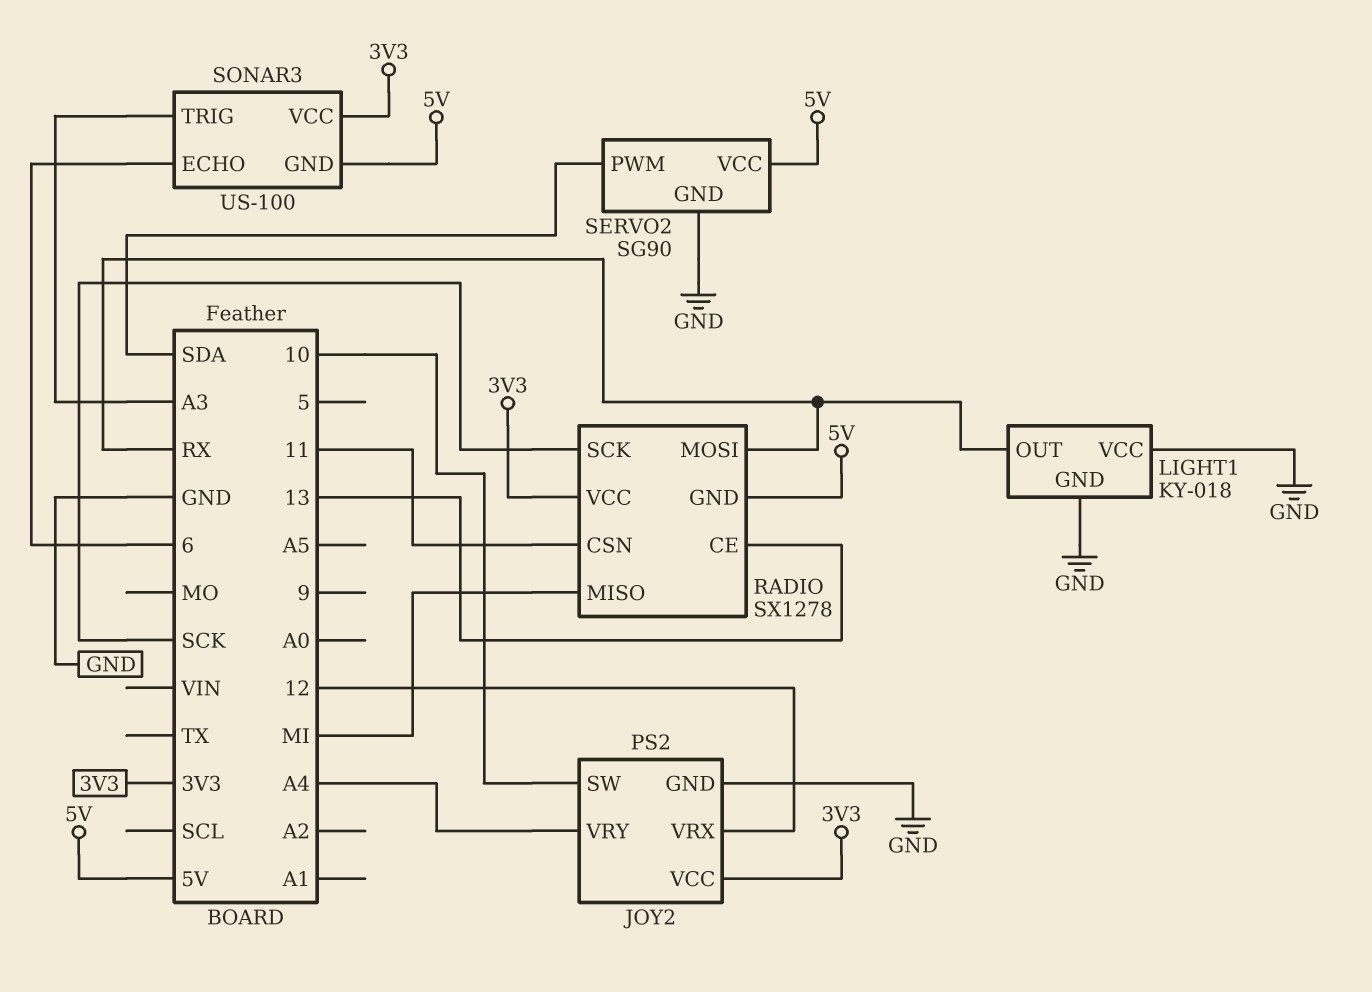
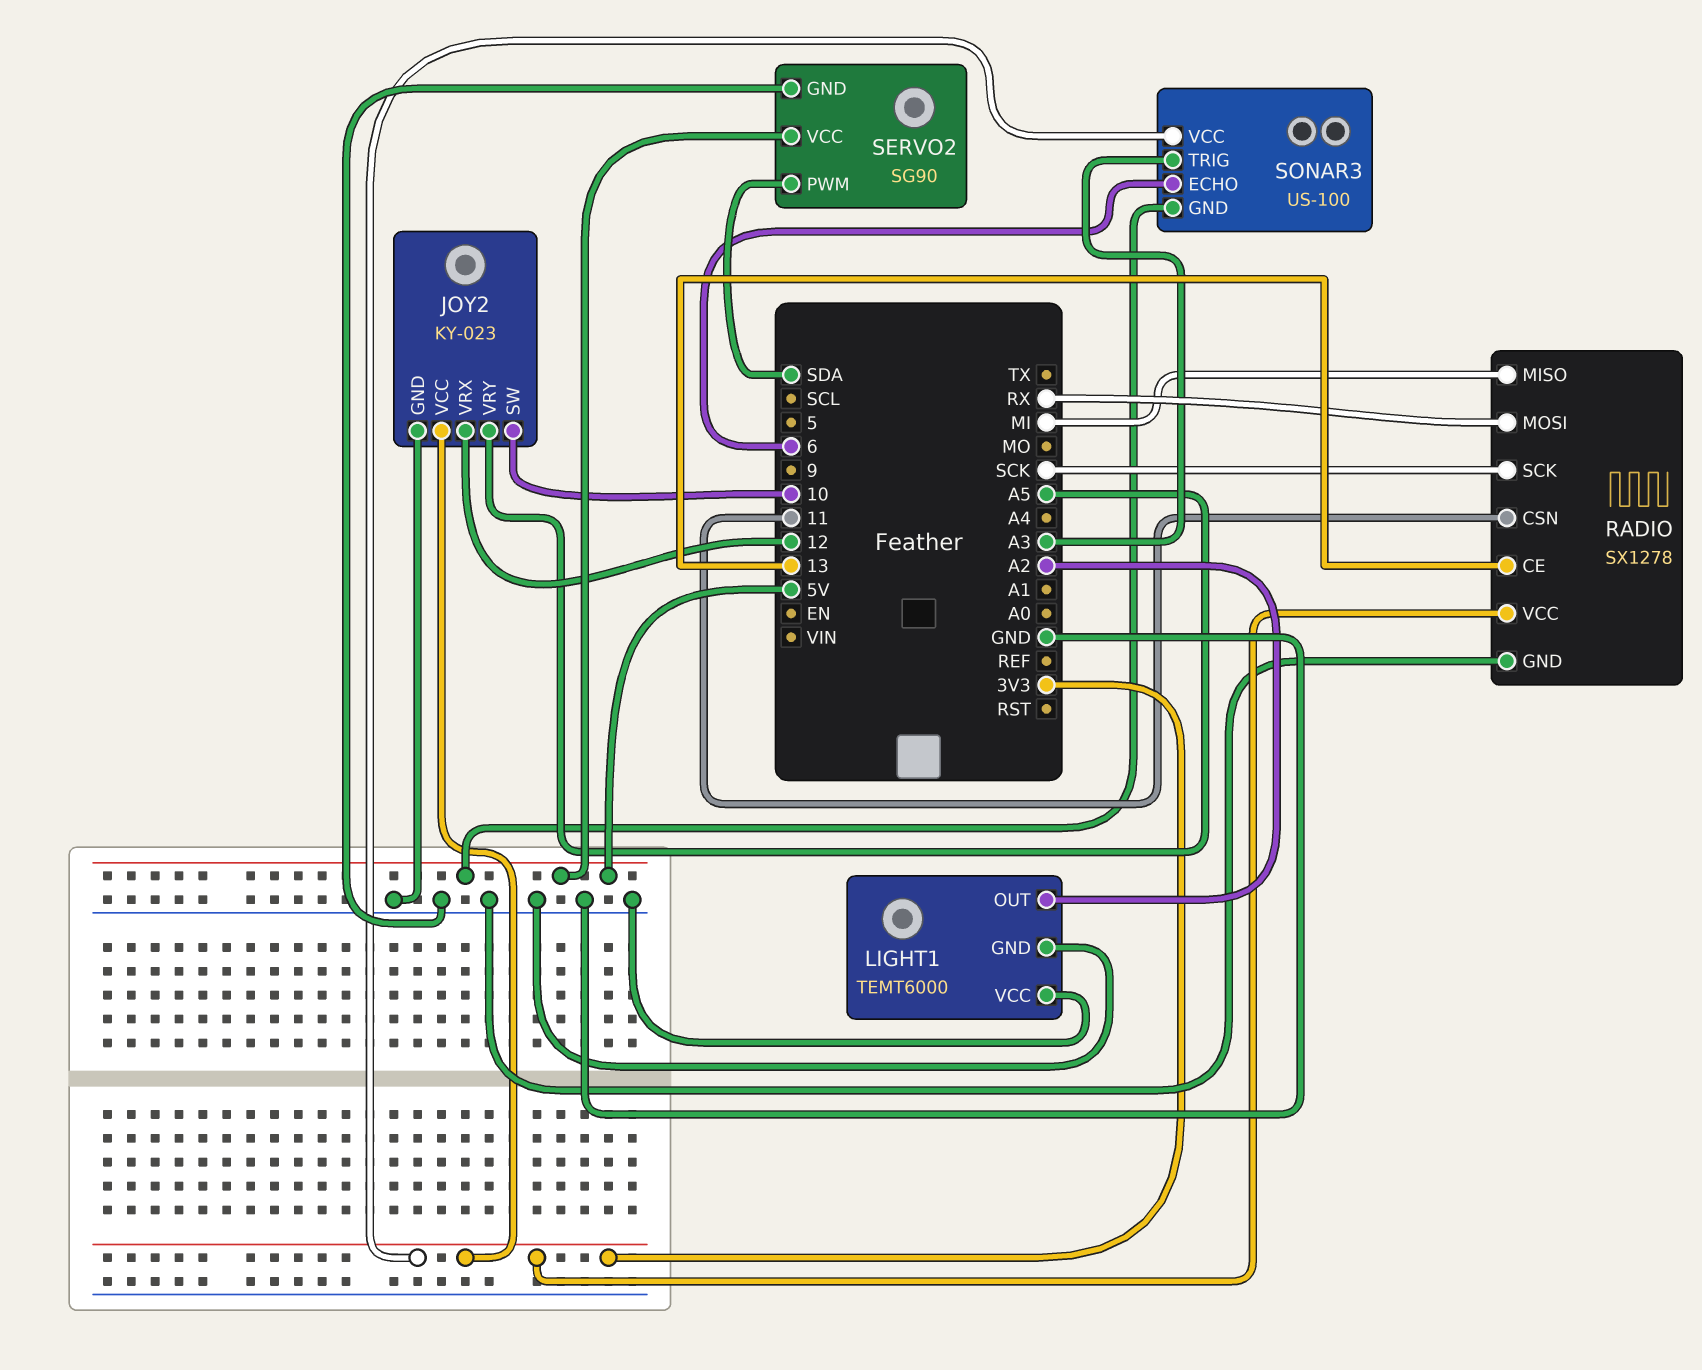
JOY2: PS2 -> KY-023
JOY2 pin VRY: A4 -> A5
LIGHT1: KY-018 -> TEMT6000
LIGHT1 pin OUT: RX -> A2
RADIO pin GND: 5V -> GND

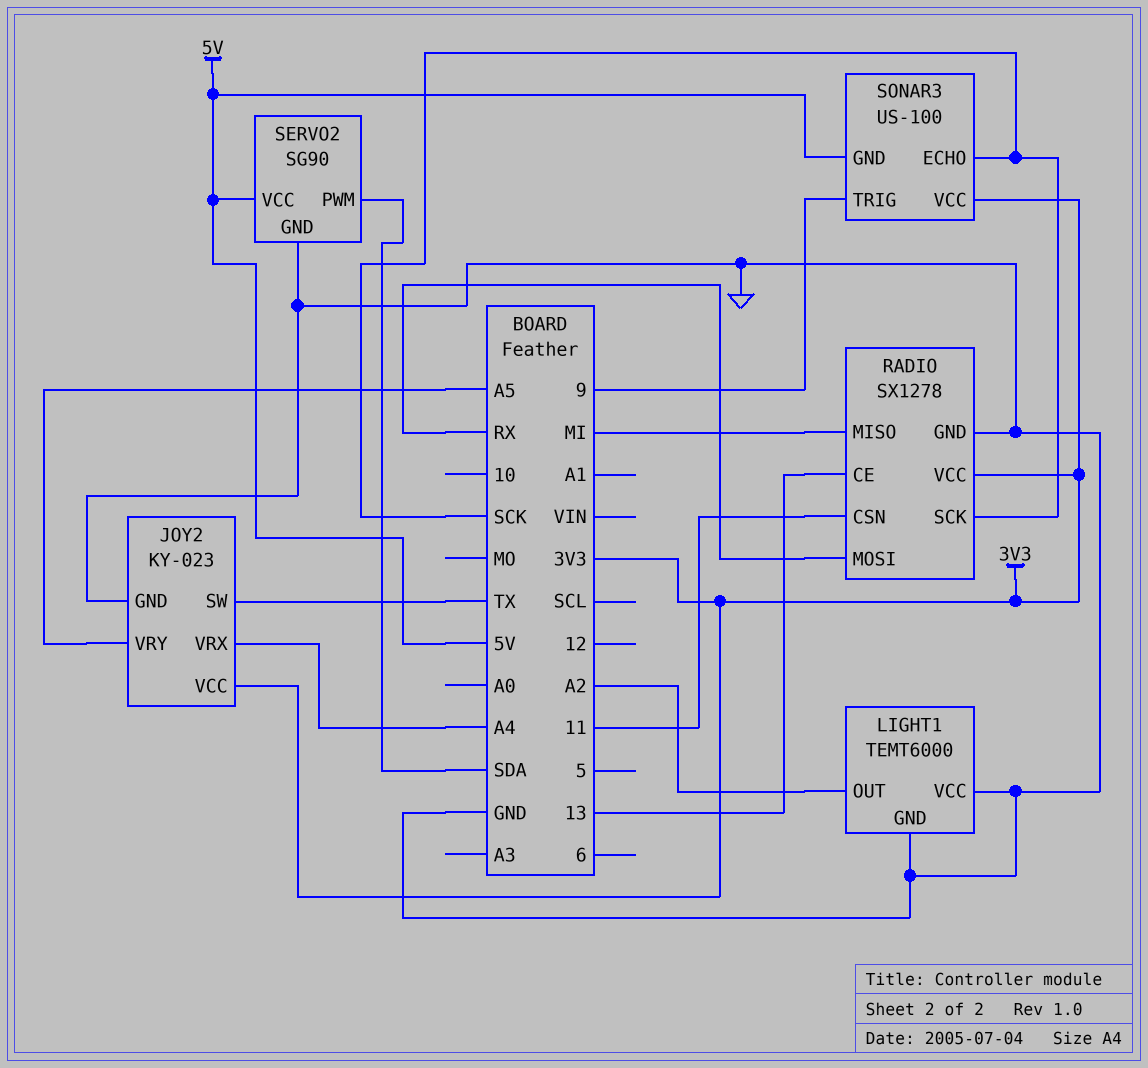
JOY2 pin SW: 10 -> TX
JOY2 pin VRX: 12 -> A4
SONAR3 pin ECHO: 6 -> SCK
SONAR3 pin TRIG: A3 -> 9

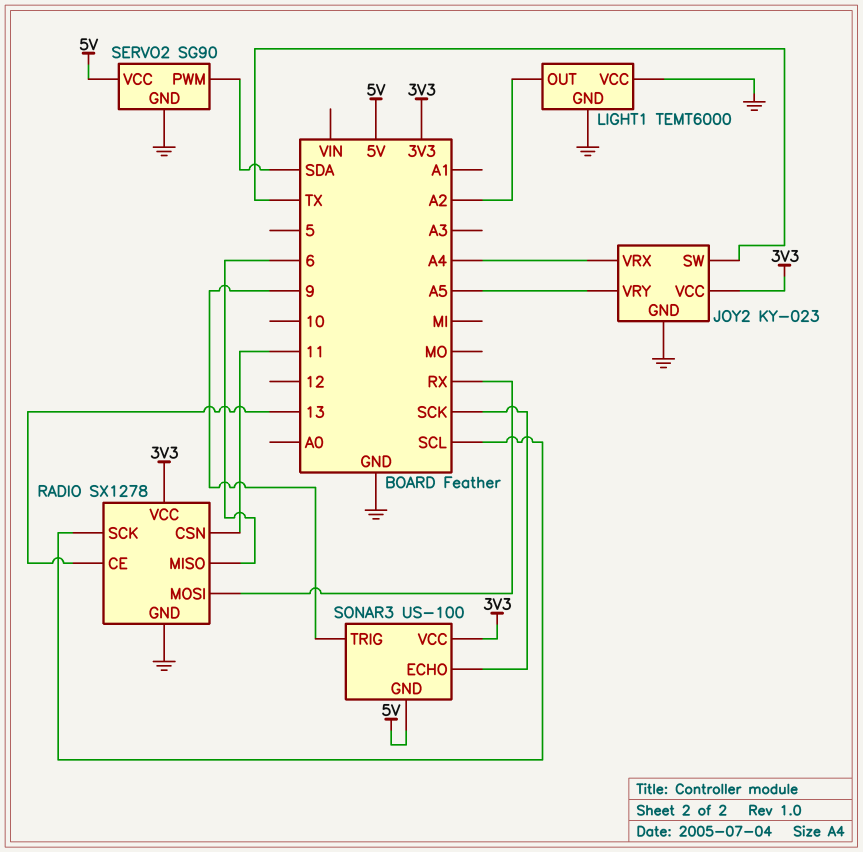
RADIO pin MISO: MI -> 6
RADIO pin SCK: SCK -> SCL

